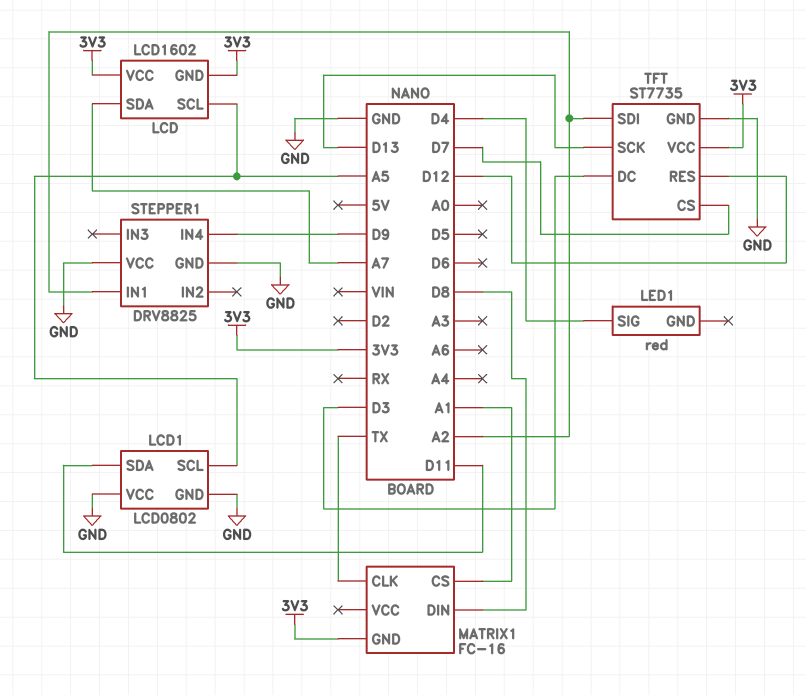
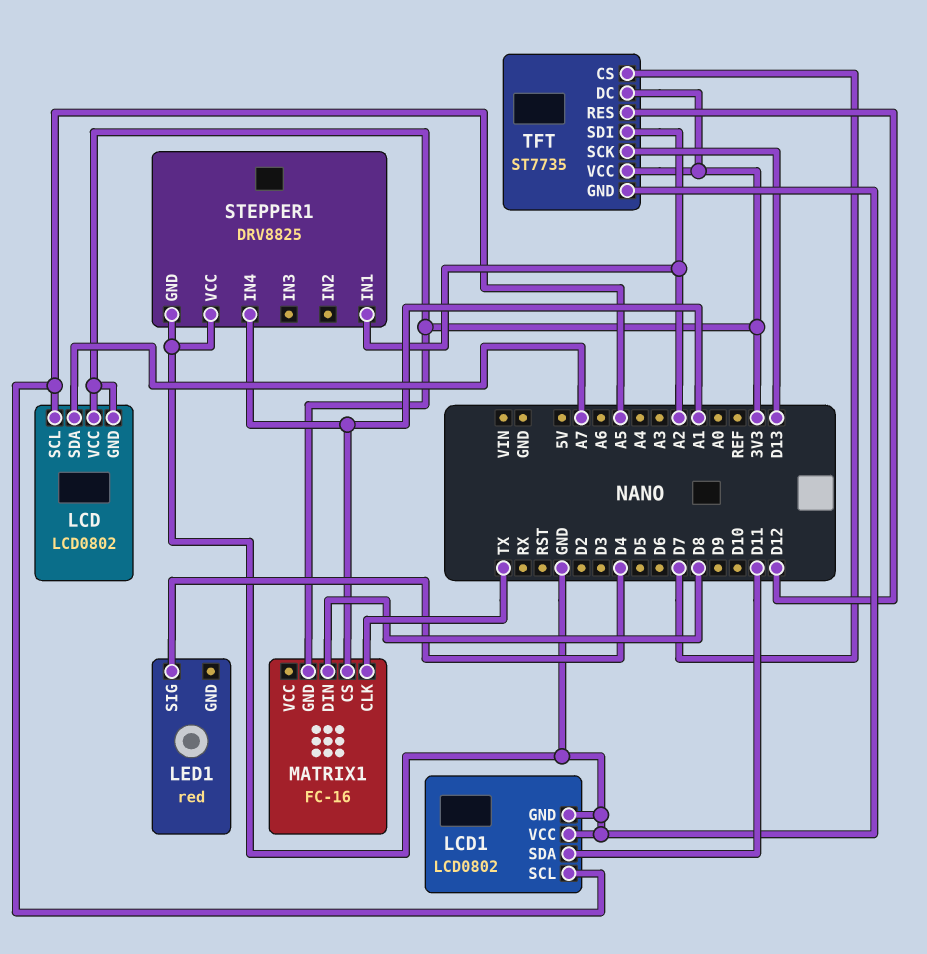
LCD: LCD1602 -> LCD0802
STEPPER1 pin IN4: D9 -> A1
TFT pin DC: D3 -> 3V3

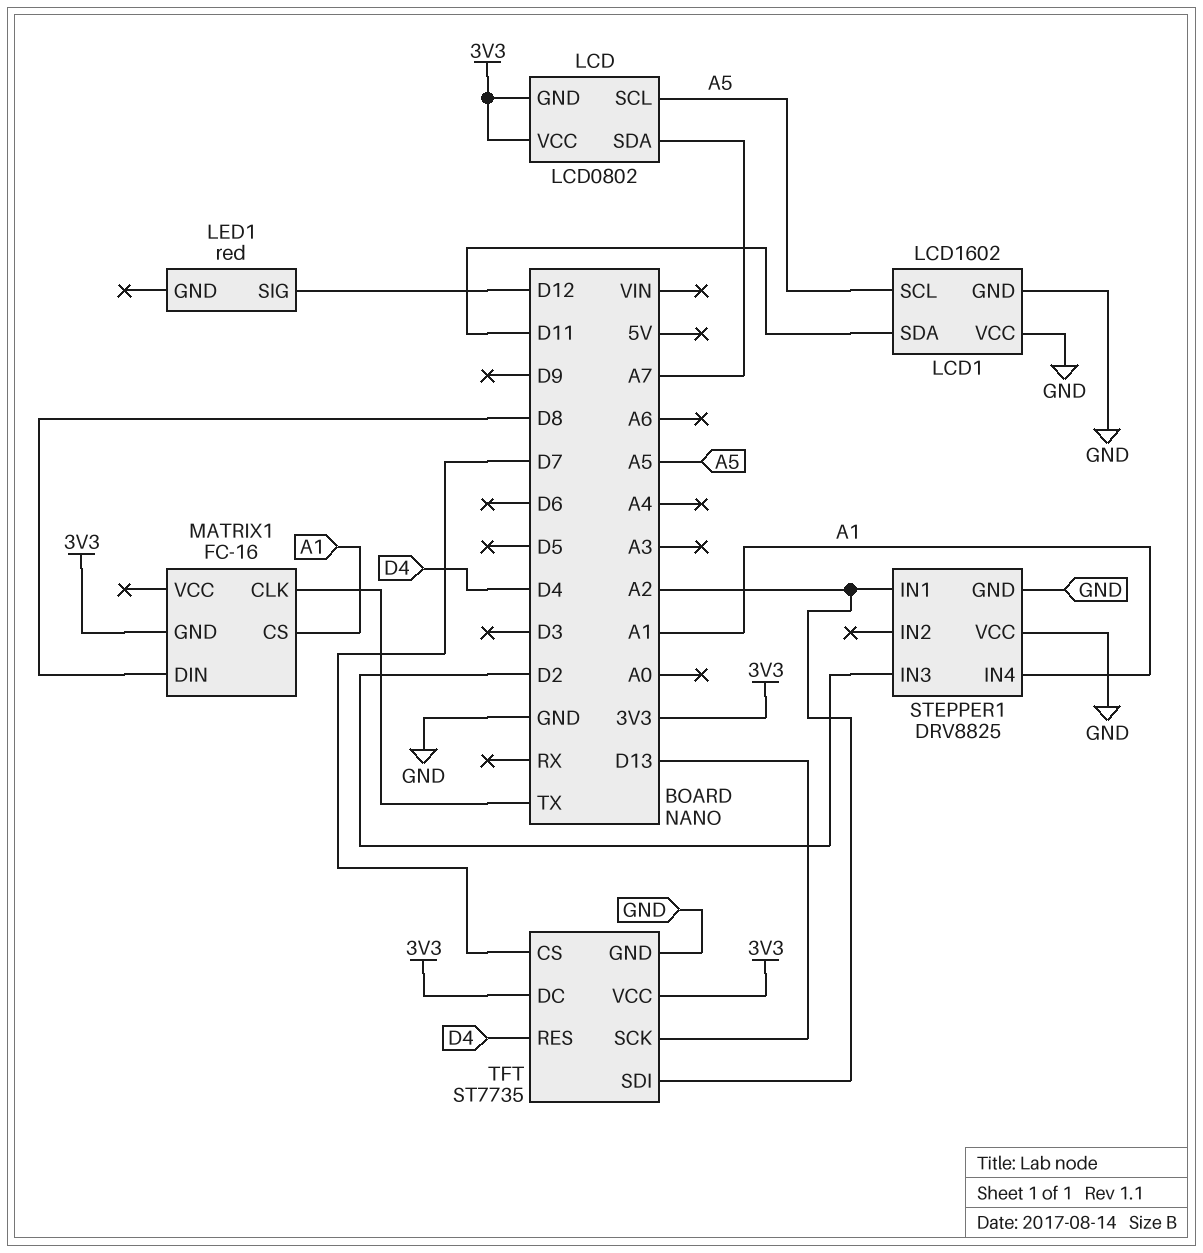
LCD1: LCD0802 -> LCD1602
LED1 pin SIG: D4 -> D12
STEPPER1 pin IN3: none -> D2
TFT pin RES: D12 -> D4

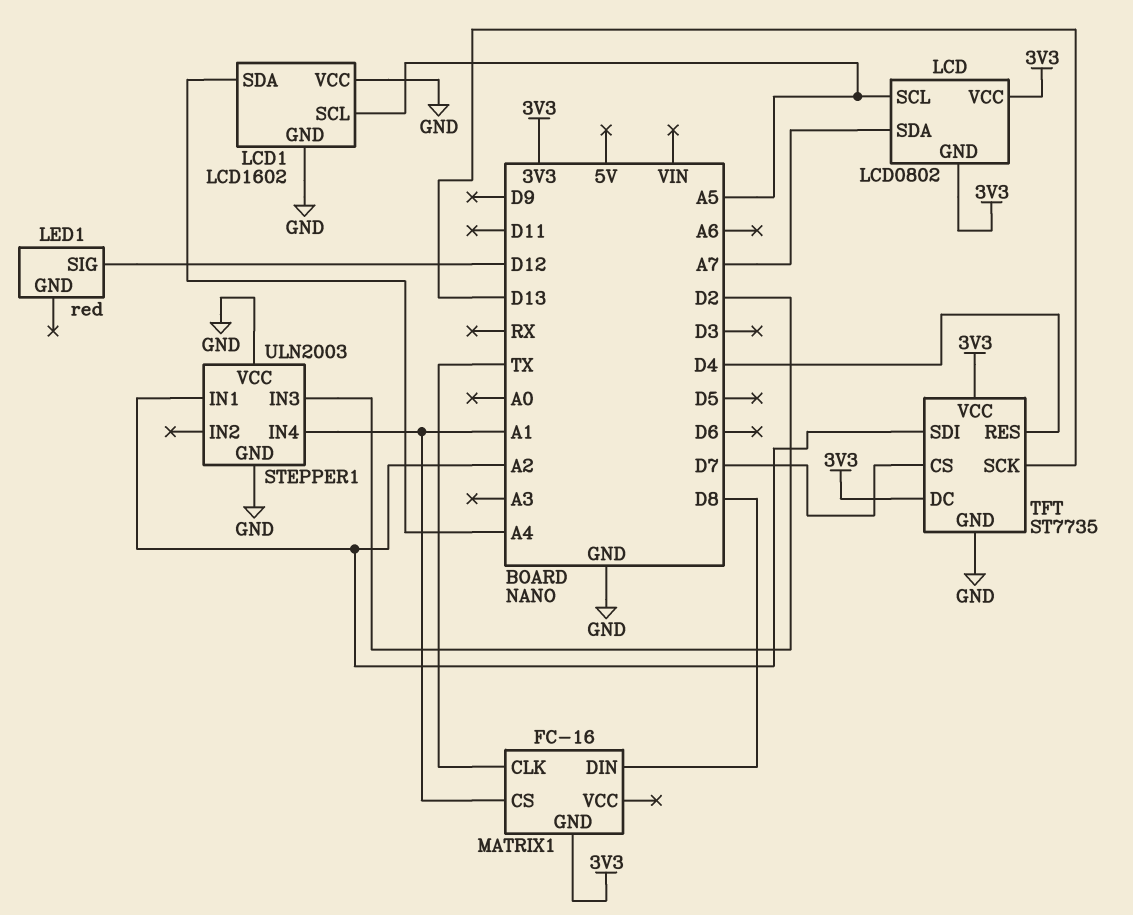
LCD1 pin SDA: D11 -> A4
STEPPER1: DRV8825 -> ULN2003

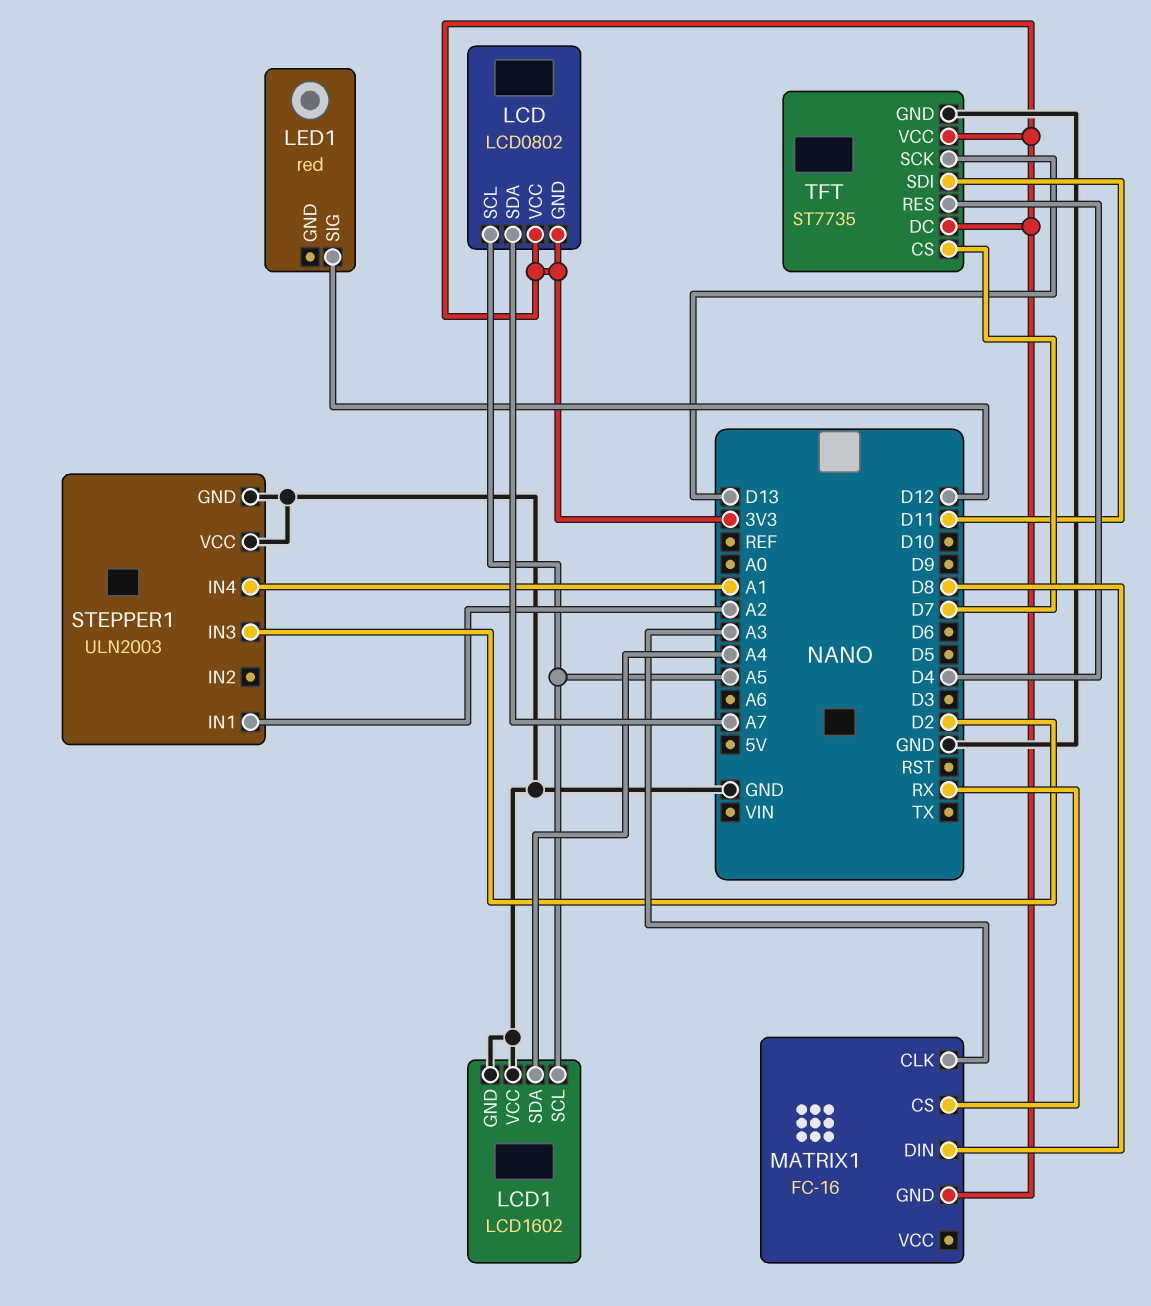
MATRIX1 pin CLK: TX -> A3
MATRIX1 pin CS: A1 -> RX
TFT pin SDI: A2 -> D11

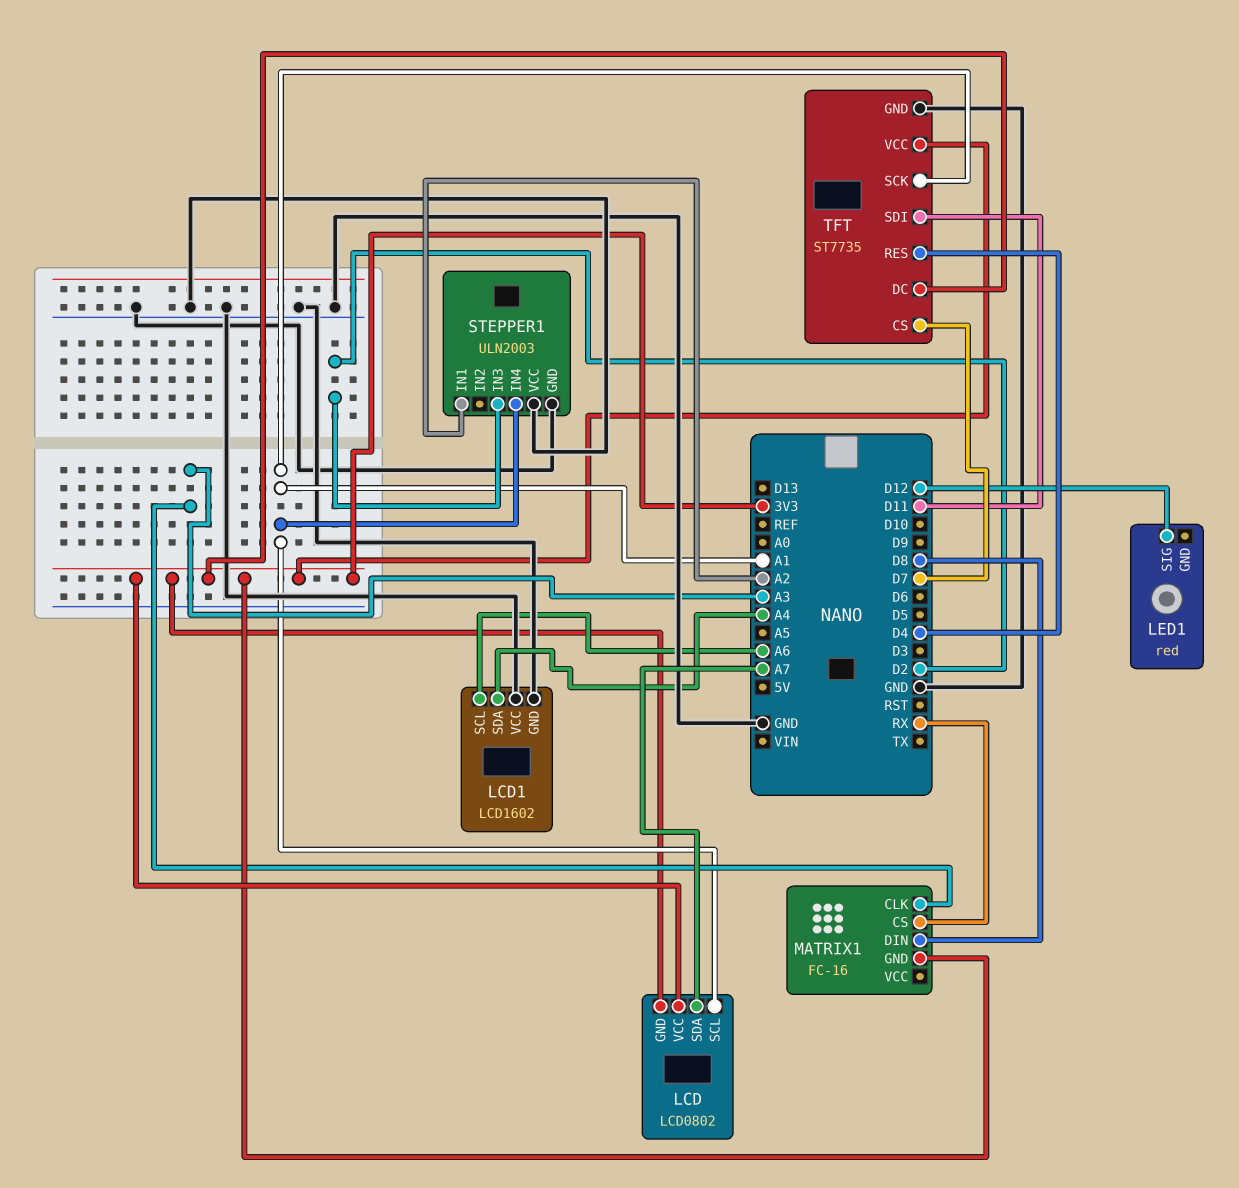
LCD pin SCL: A5 -> A1
LCD1 pin SCL: A5 -> A6
TFT pin SCK: D13 -> A1

